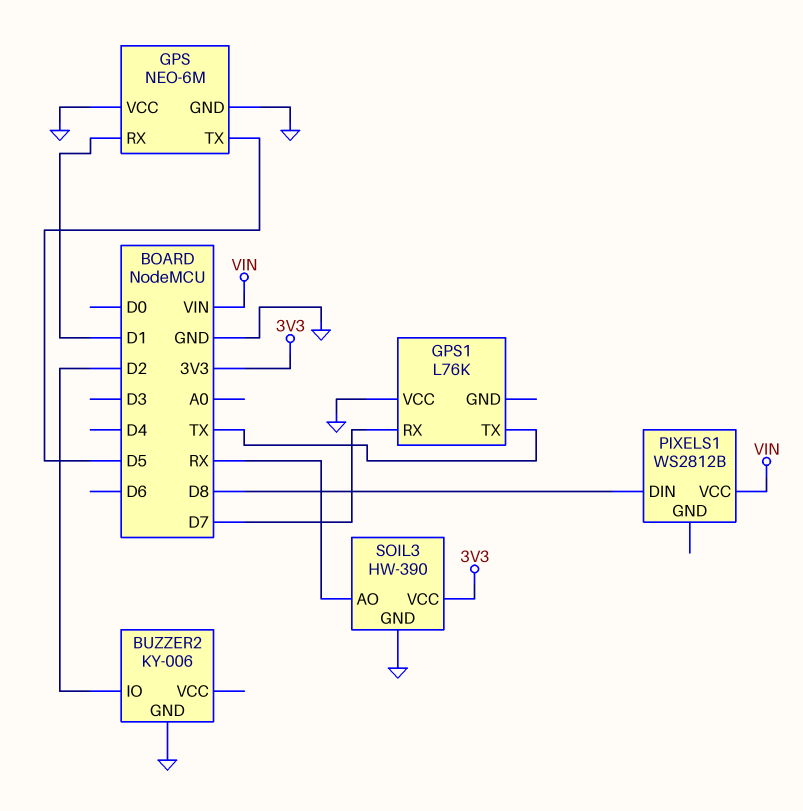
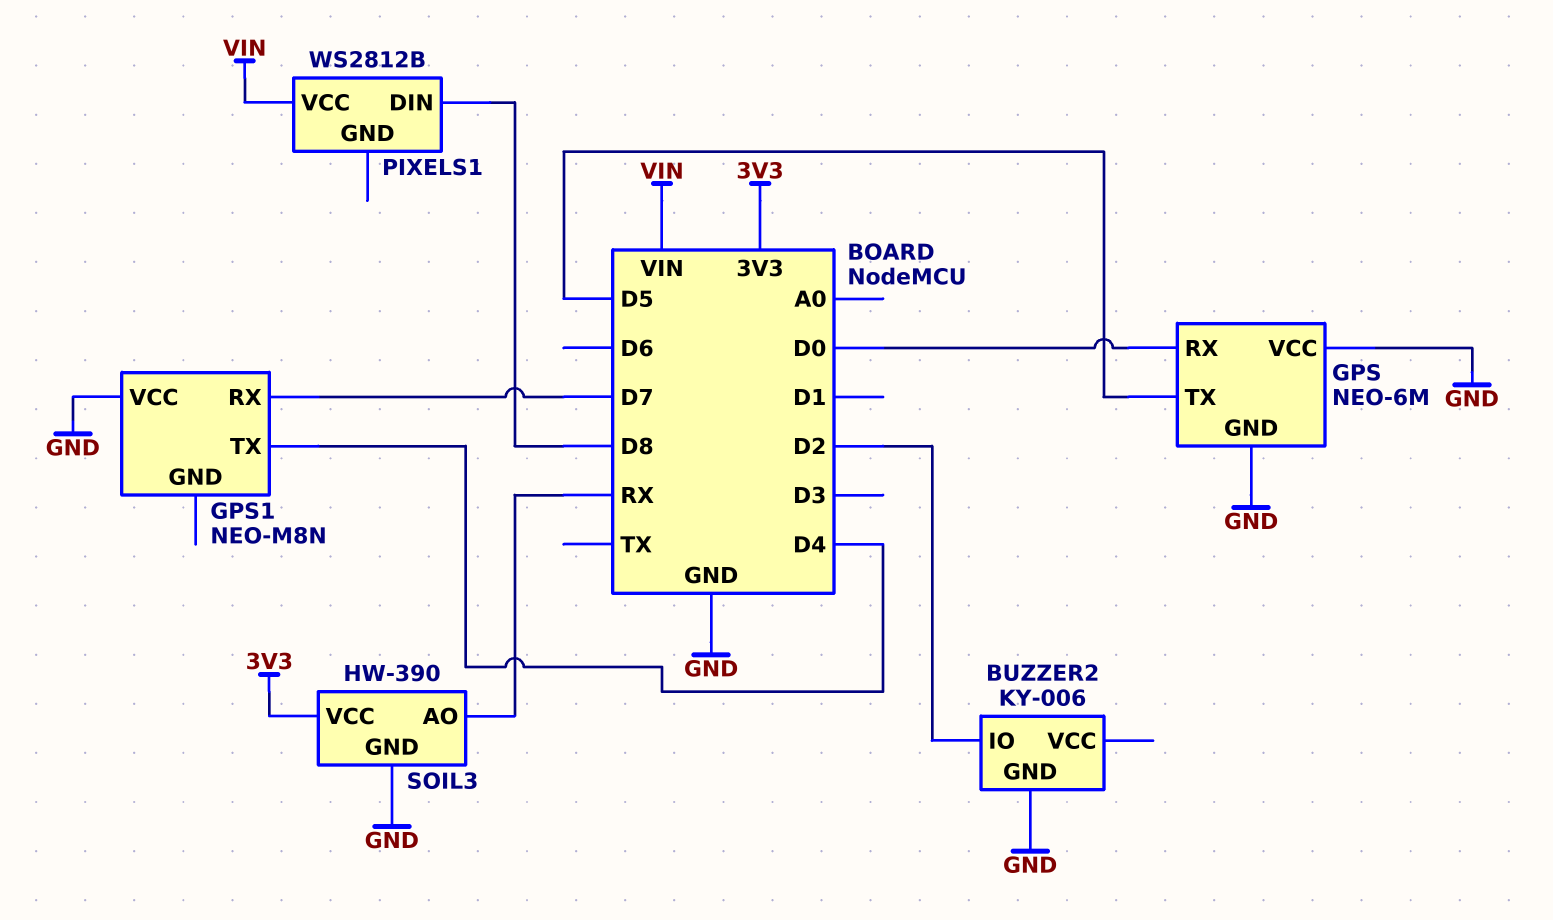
GPS pin RX: D1 -> D0
GPS1: L76K -> NEO-M8N
GPS1 pin TX: TX -> D4

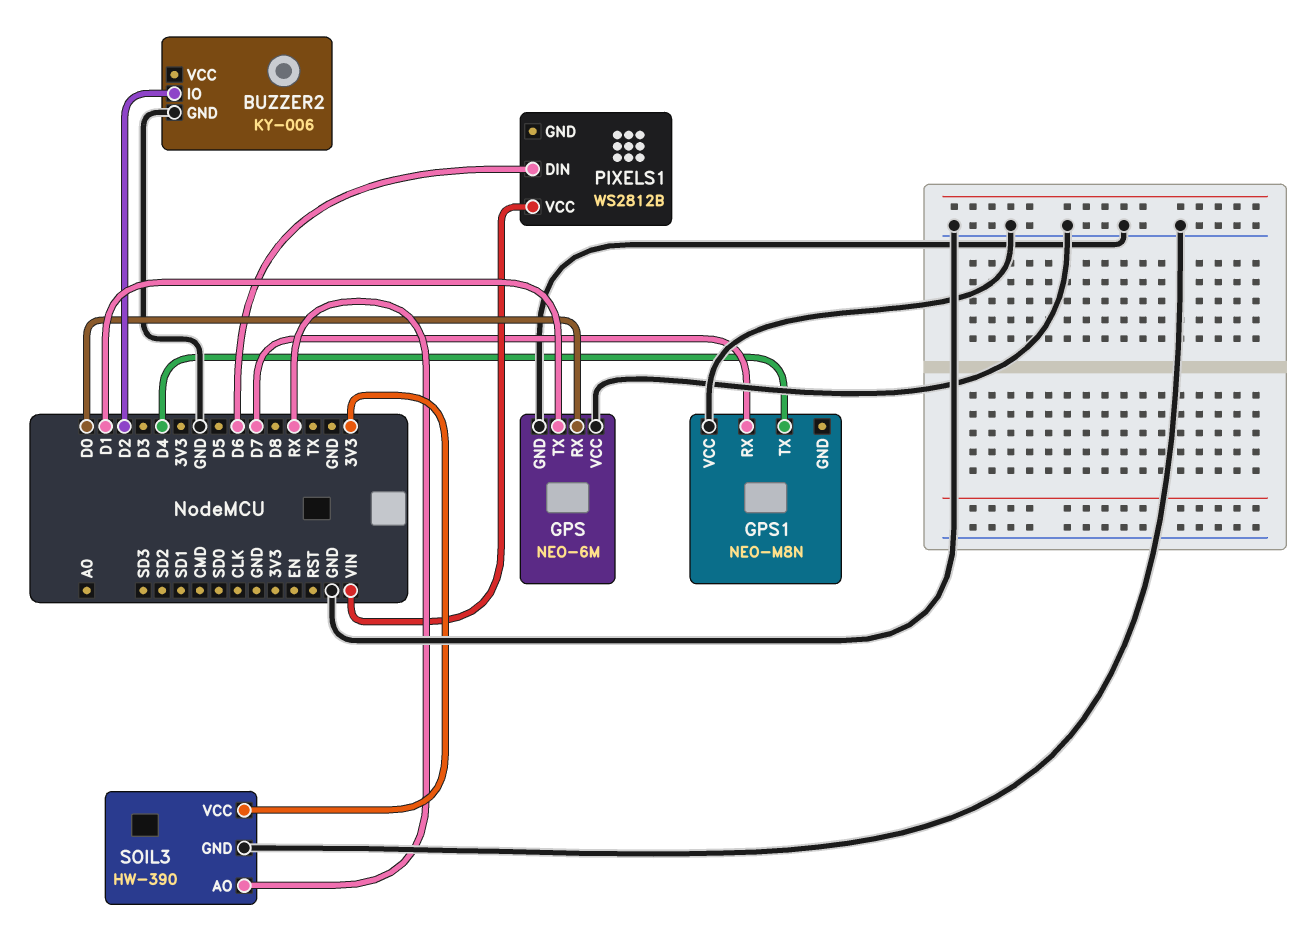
GPS pin TX: D5 -> D1
PIXELS1 pin DIN: D8 -> D6

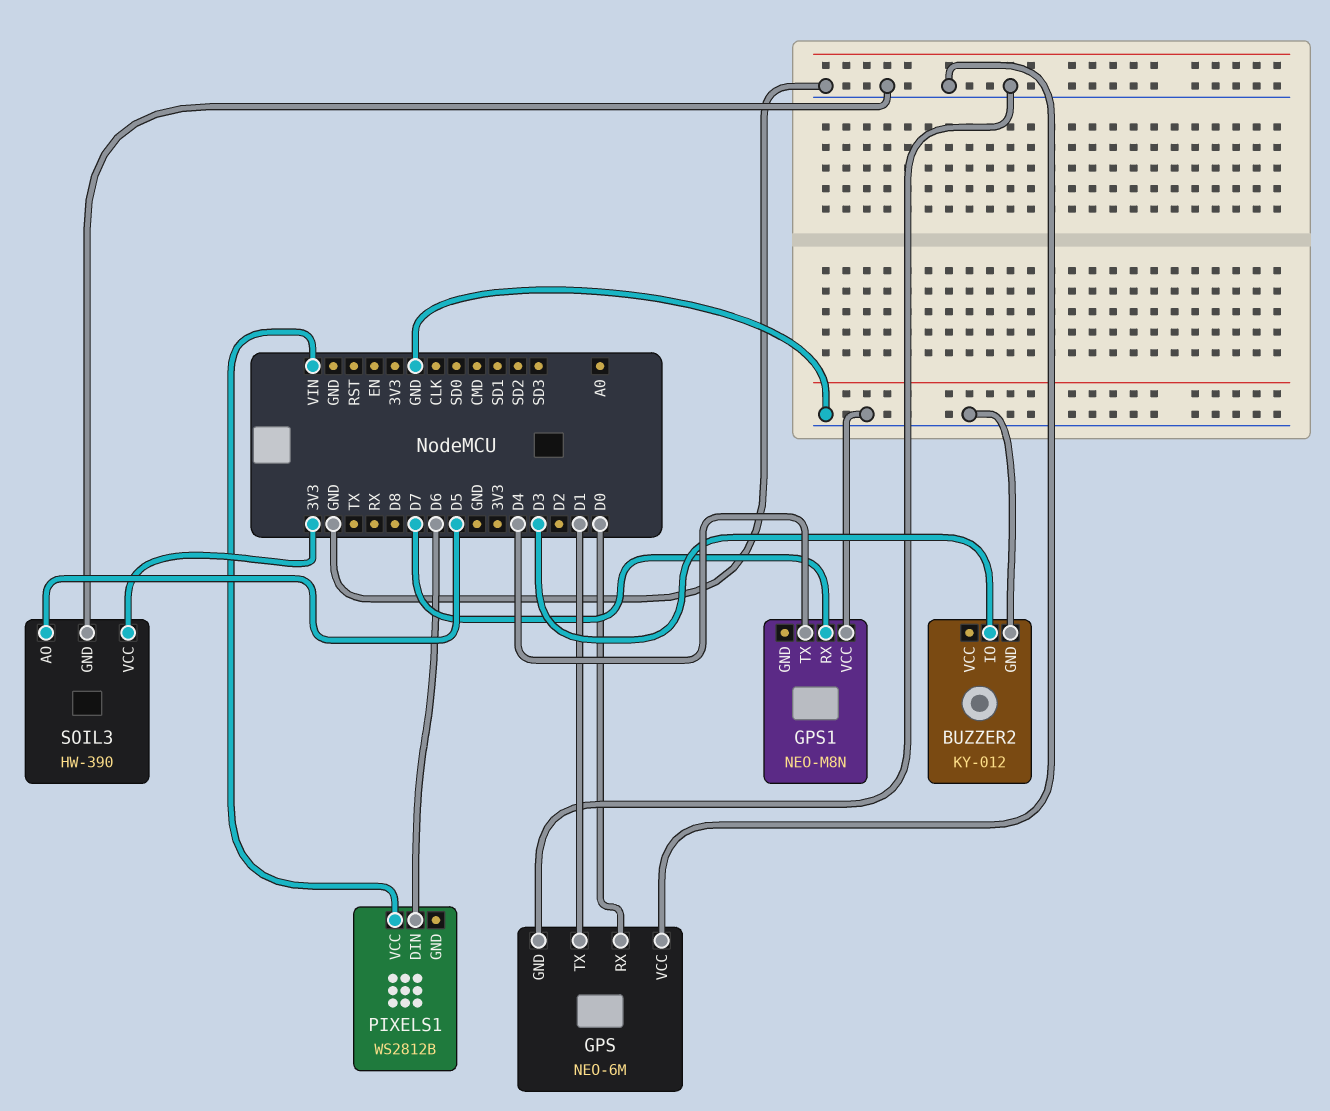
BUZZER2: KY-006 -> KY-012
BUZZER2 pin IO: D2 -> D3
SOIL3 pin AO: RX -> D5

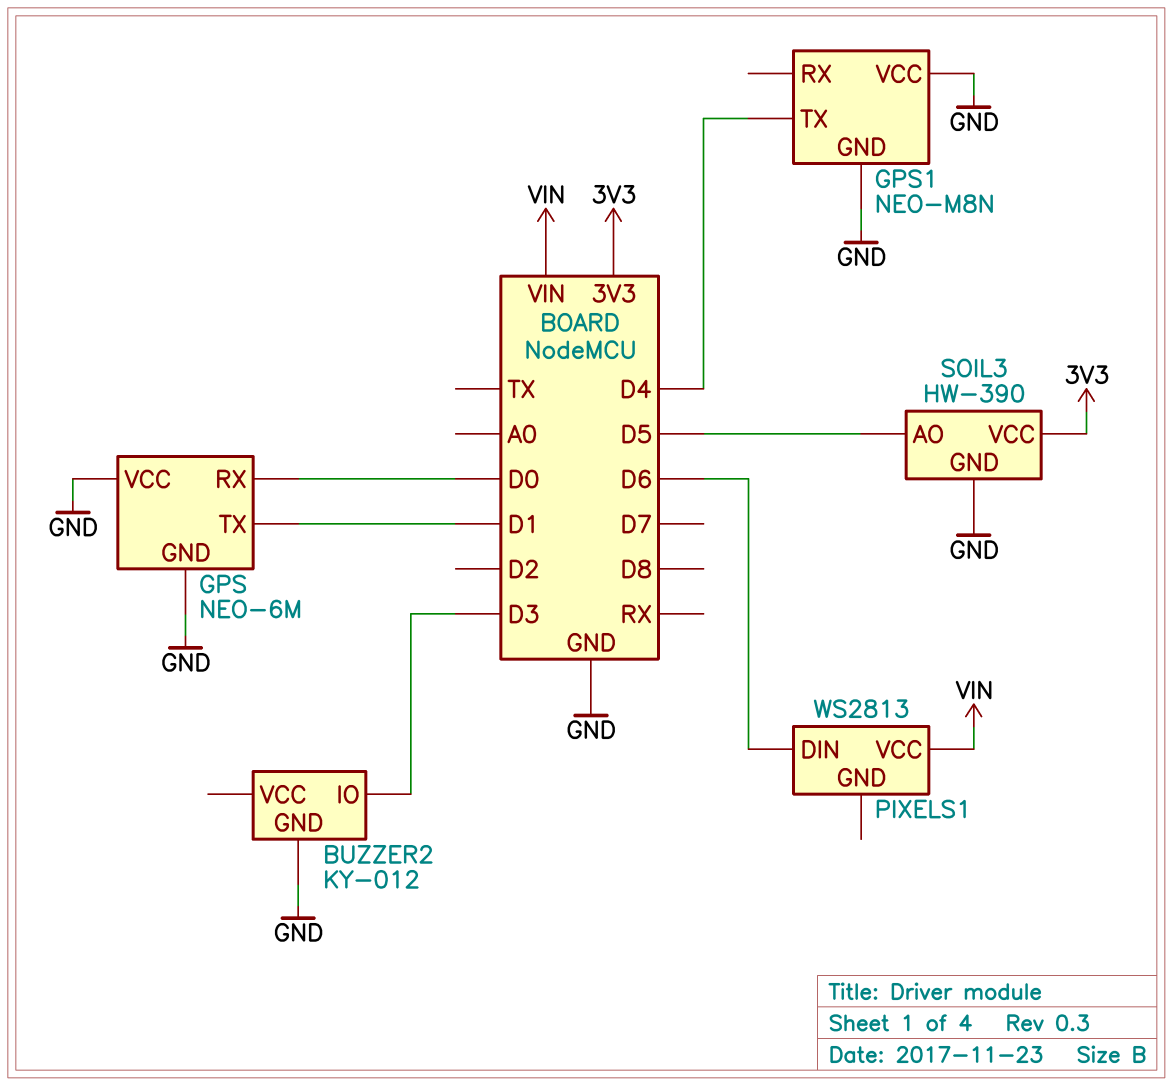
GPS1 pin GND: none -> GND
GPS1 pin RX: D7 -> none
PIXELS1: WS2812B -> WS2813

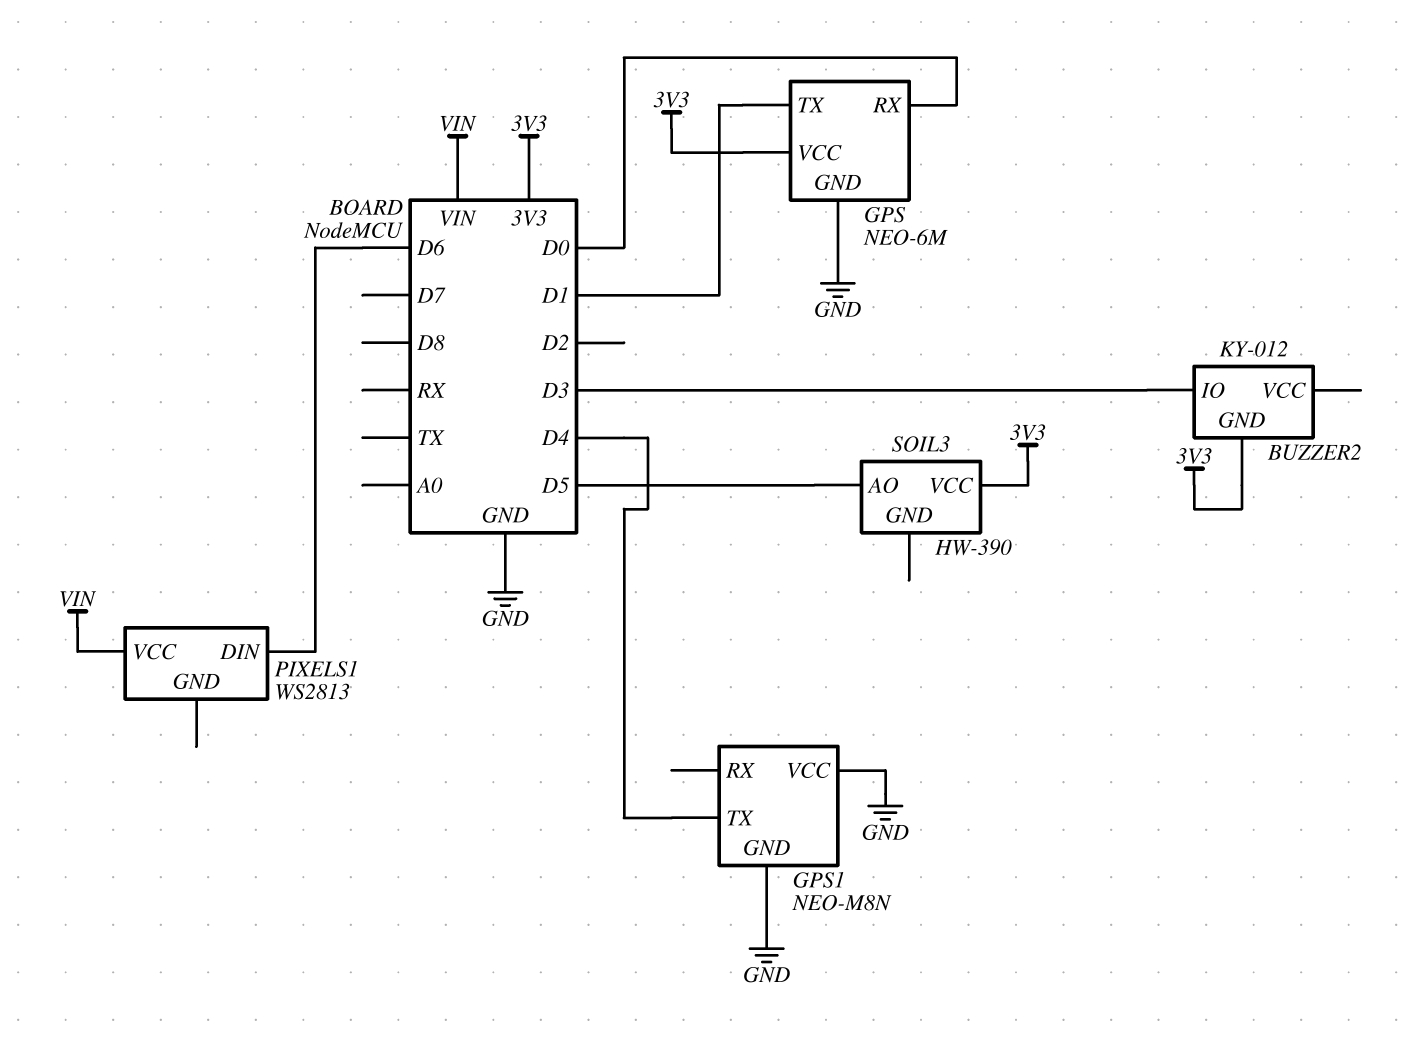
BUZZER2 pin GND: GND -> 3V3
GPS pin VCC: GND -> 3V3
SOIL3 pin GND: GND -> none

